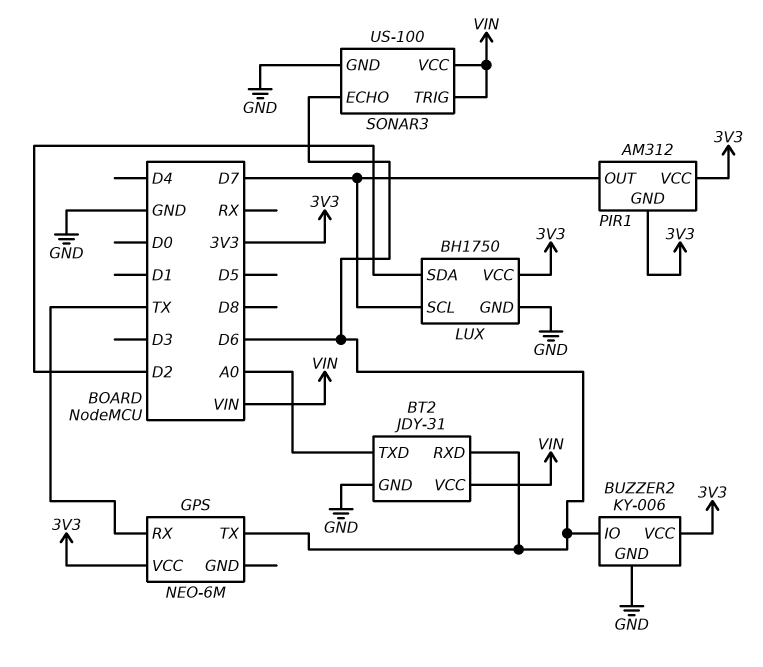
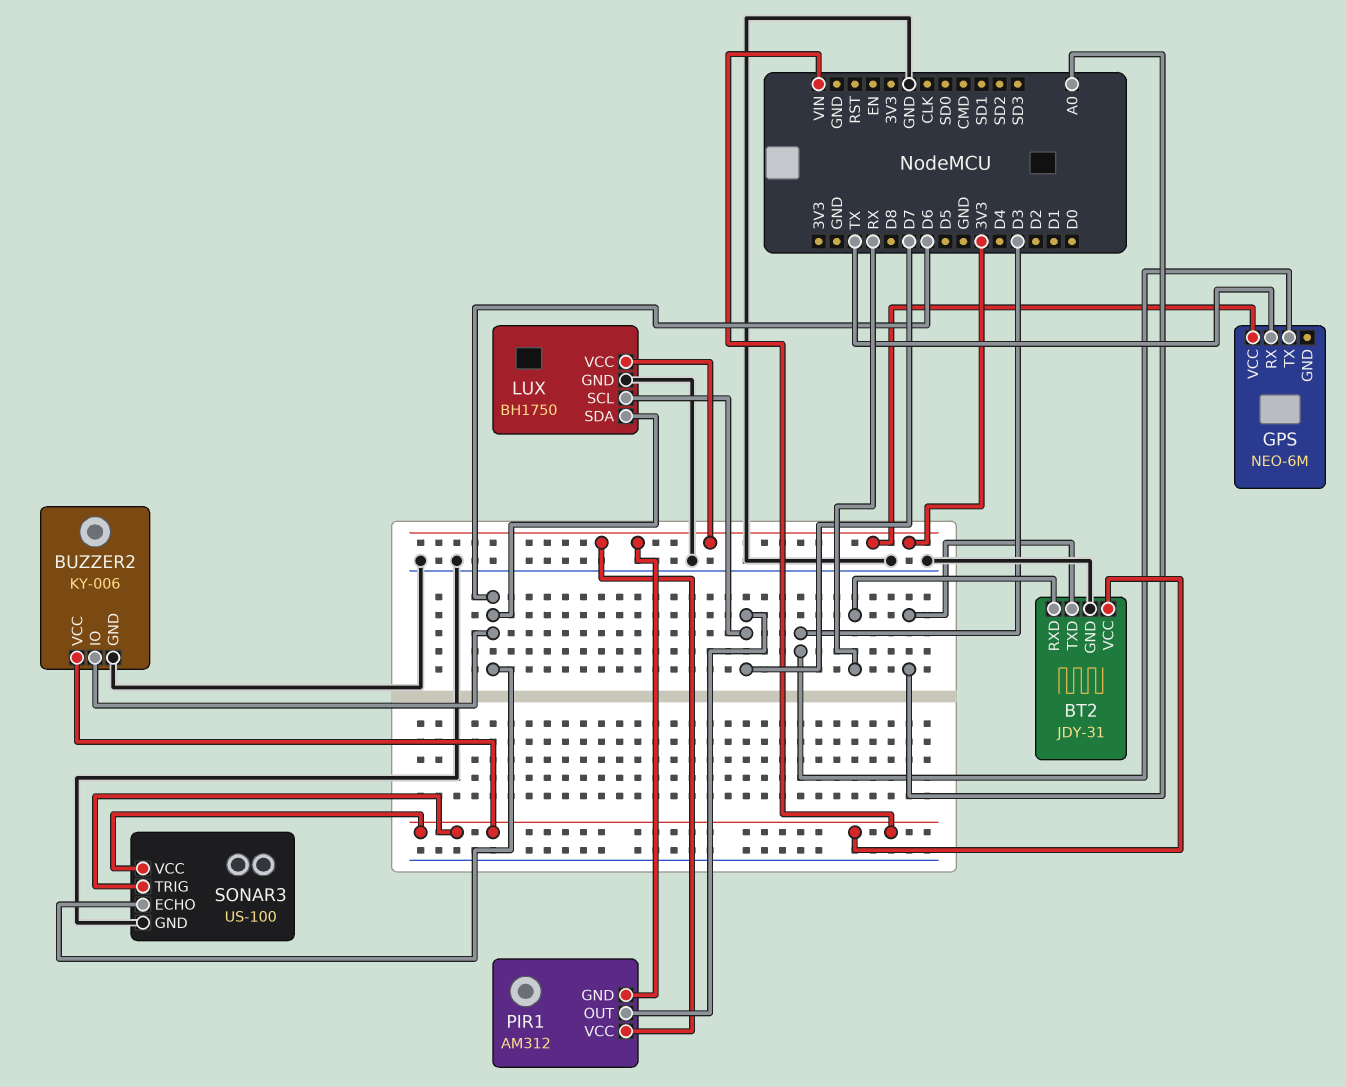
BT2 pin RXD: D6 -> RX
BUZZER2 pin VCC: 3V3 -> VIN
GPS pin TX: D6 -> D3
LUX pin SDA: D2 -> D6

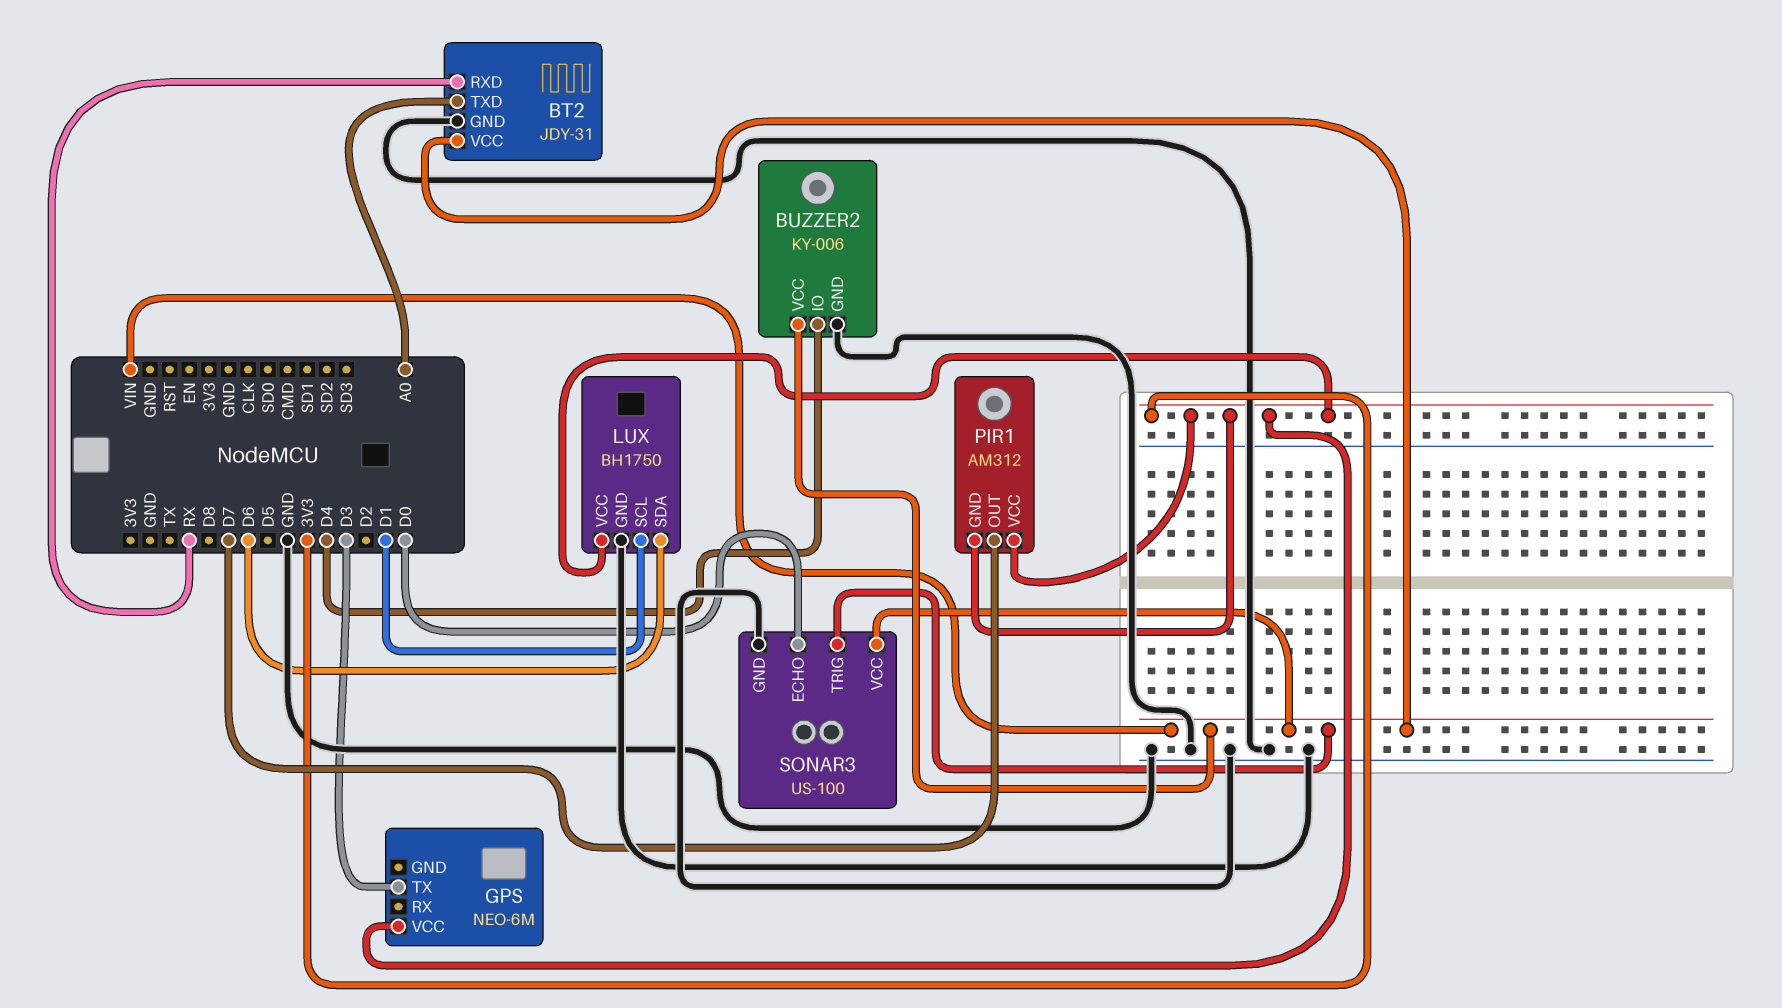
BUZZER2 pin IO: D6 -> D4
GPS pin RX: TX -> none
LUX pin SCL: D7 -> D1
SONAR3 pin ECHO: D6 -> D0

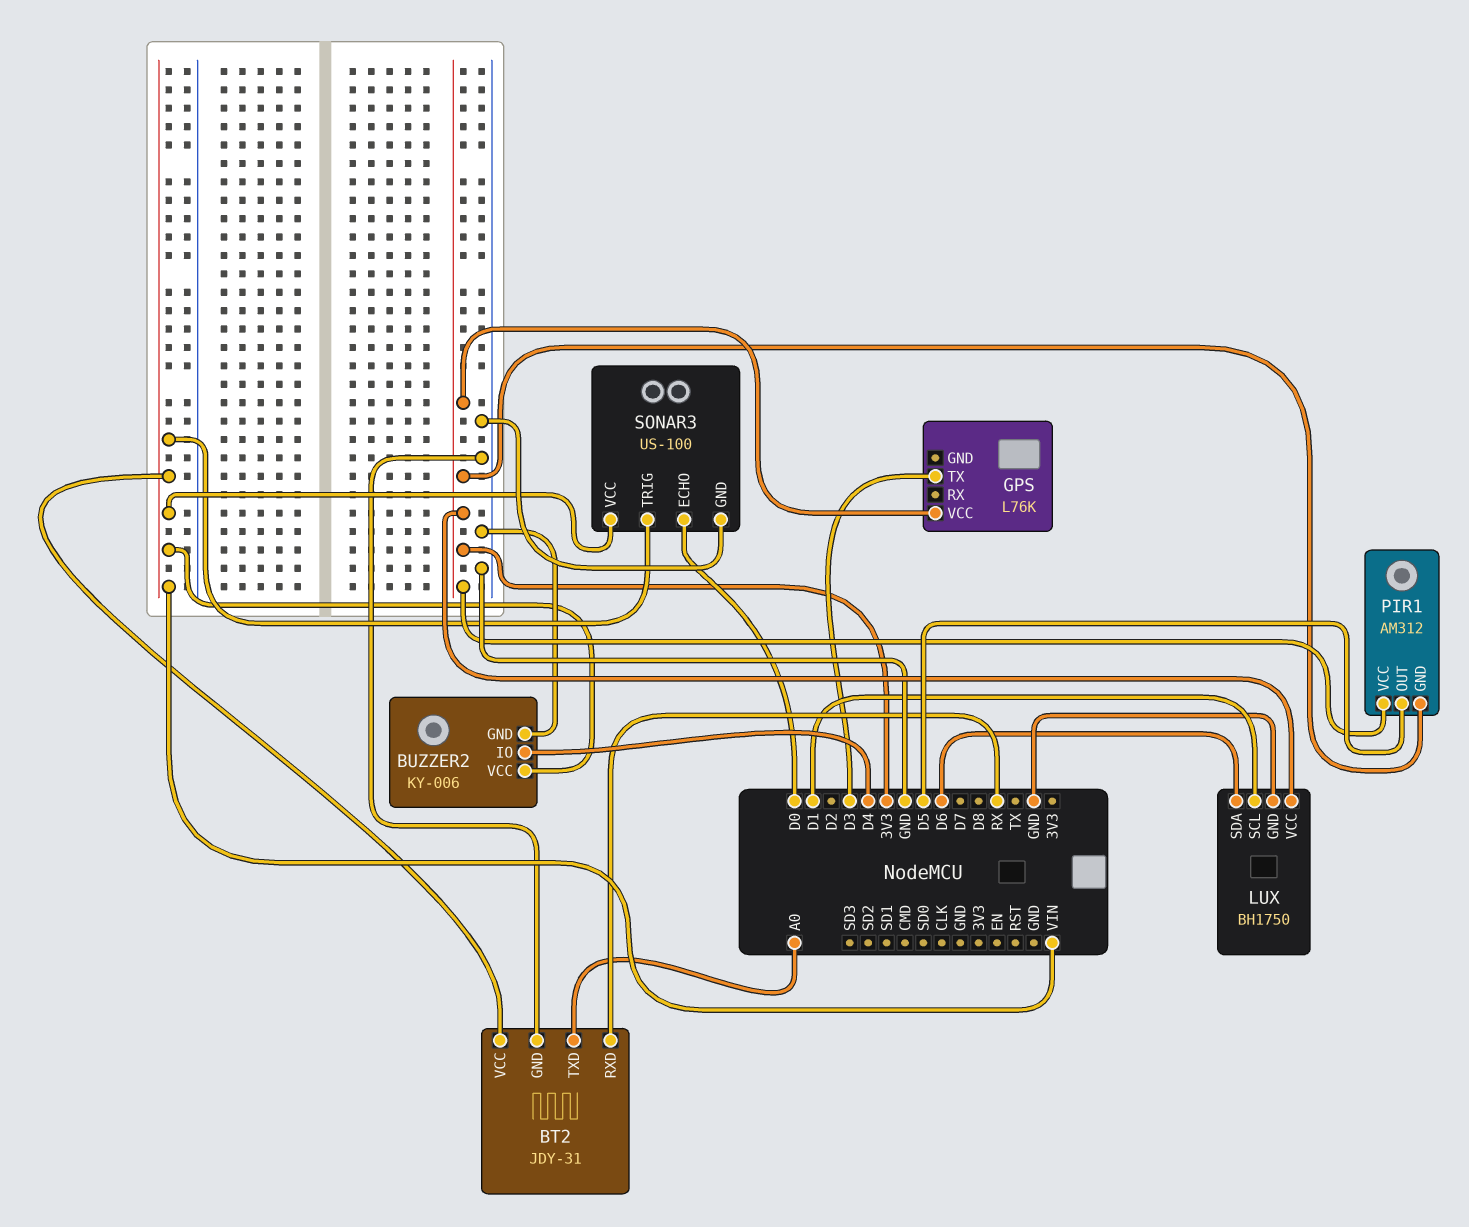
GPS: NEO-6M -> L76K
PIR1 pin OUT: D7 -> D5

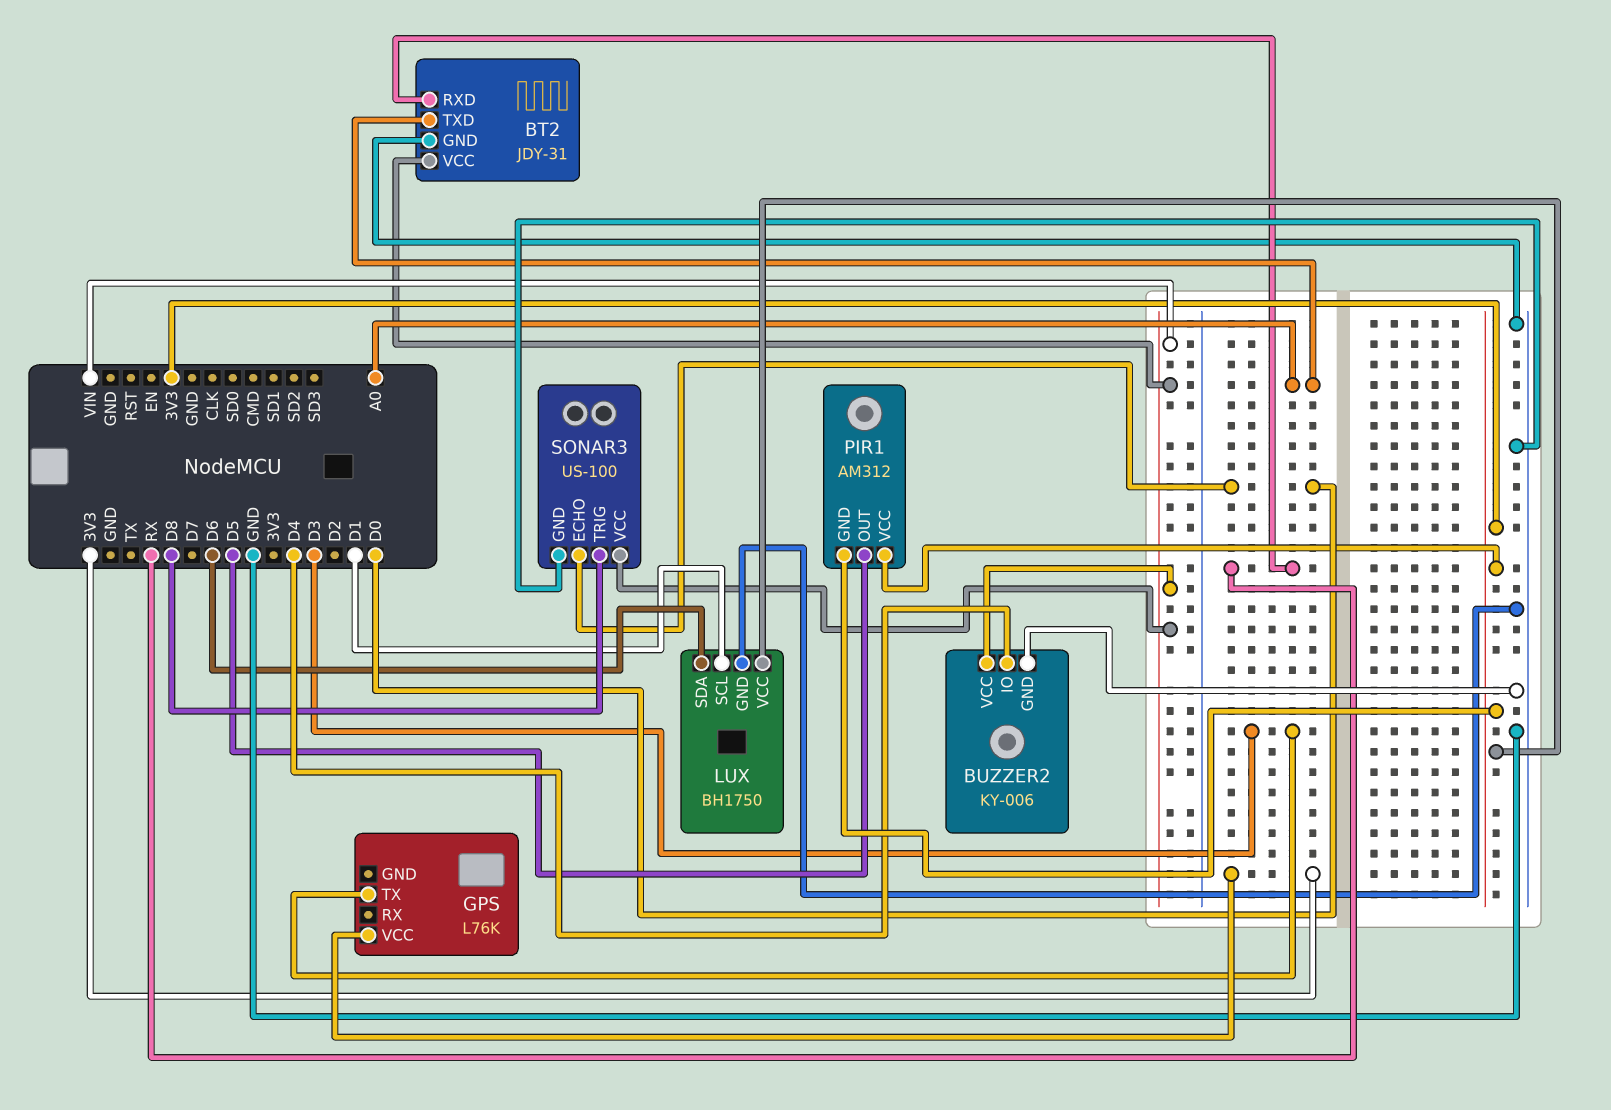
SONAR3 pin TRIG: VIN -> D8

